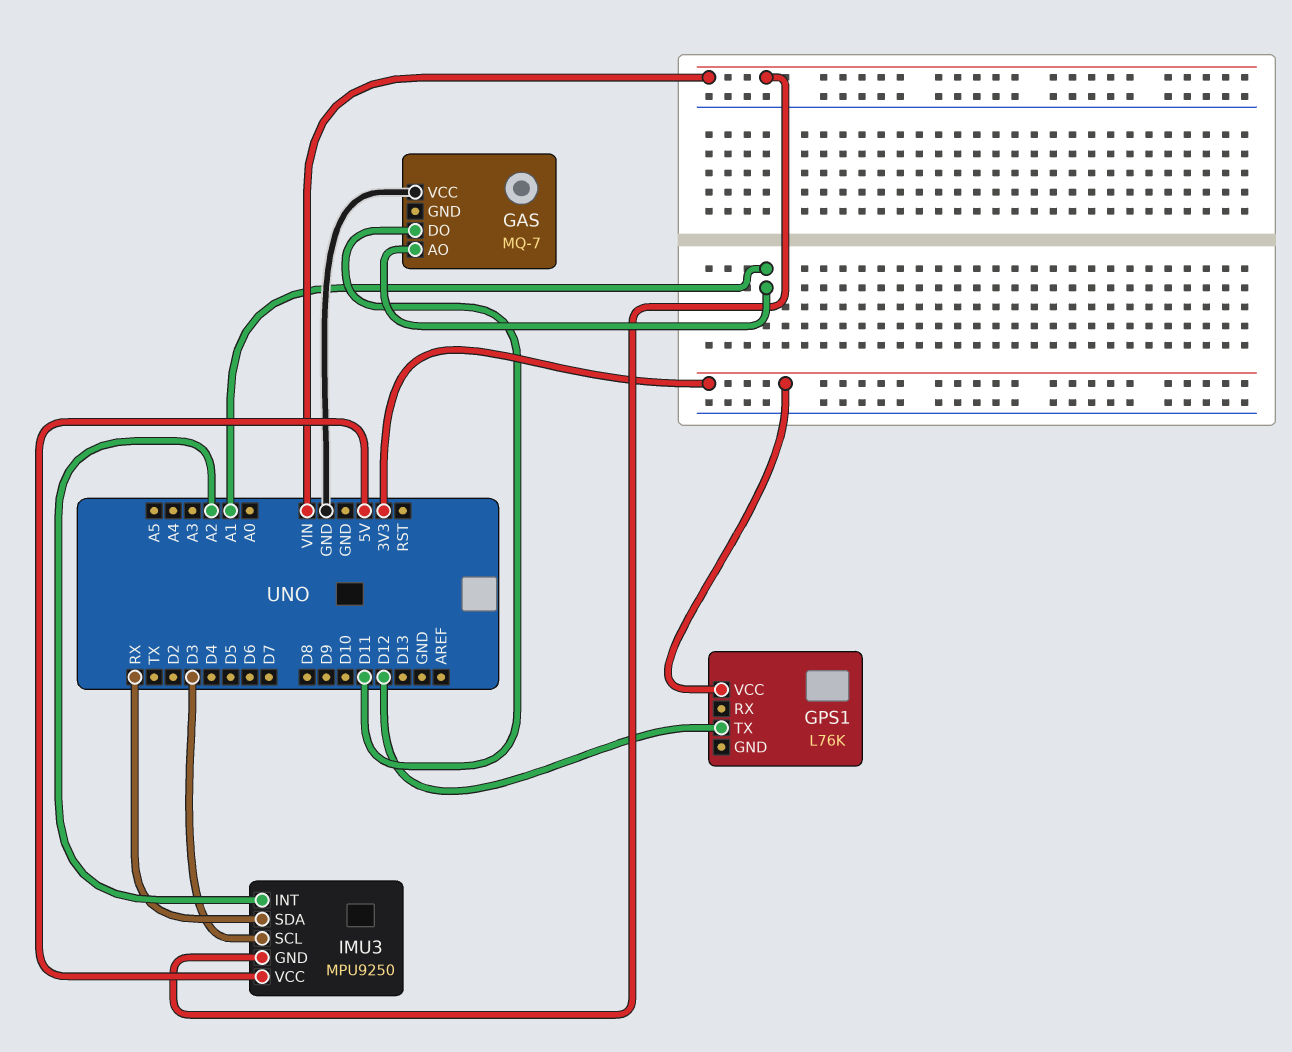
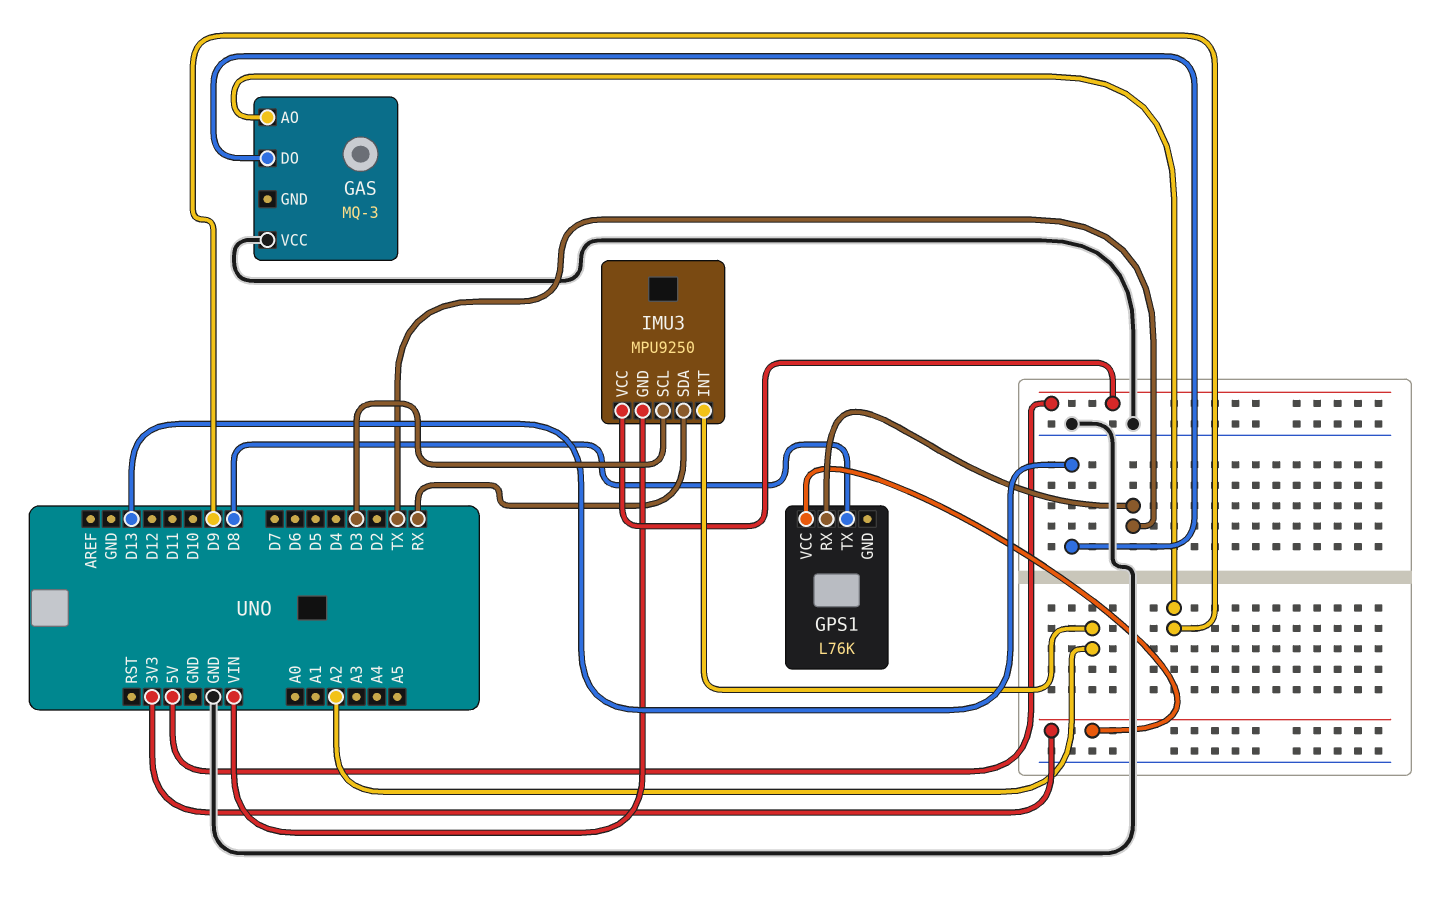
GAS: MQ-7 -> MQ-3
GAS pin AO: A1 -> D9
GAS pin DO: D11 -> D13
GPS1 pin RX: none -> TX
GPS1 pin TX: D12 -> D8

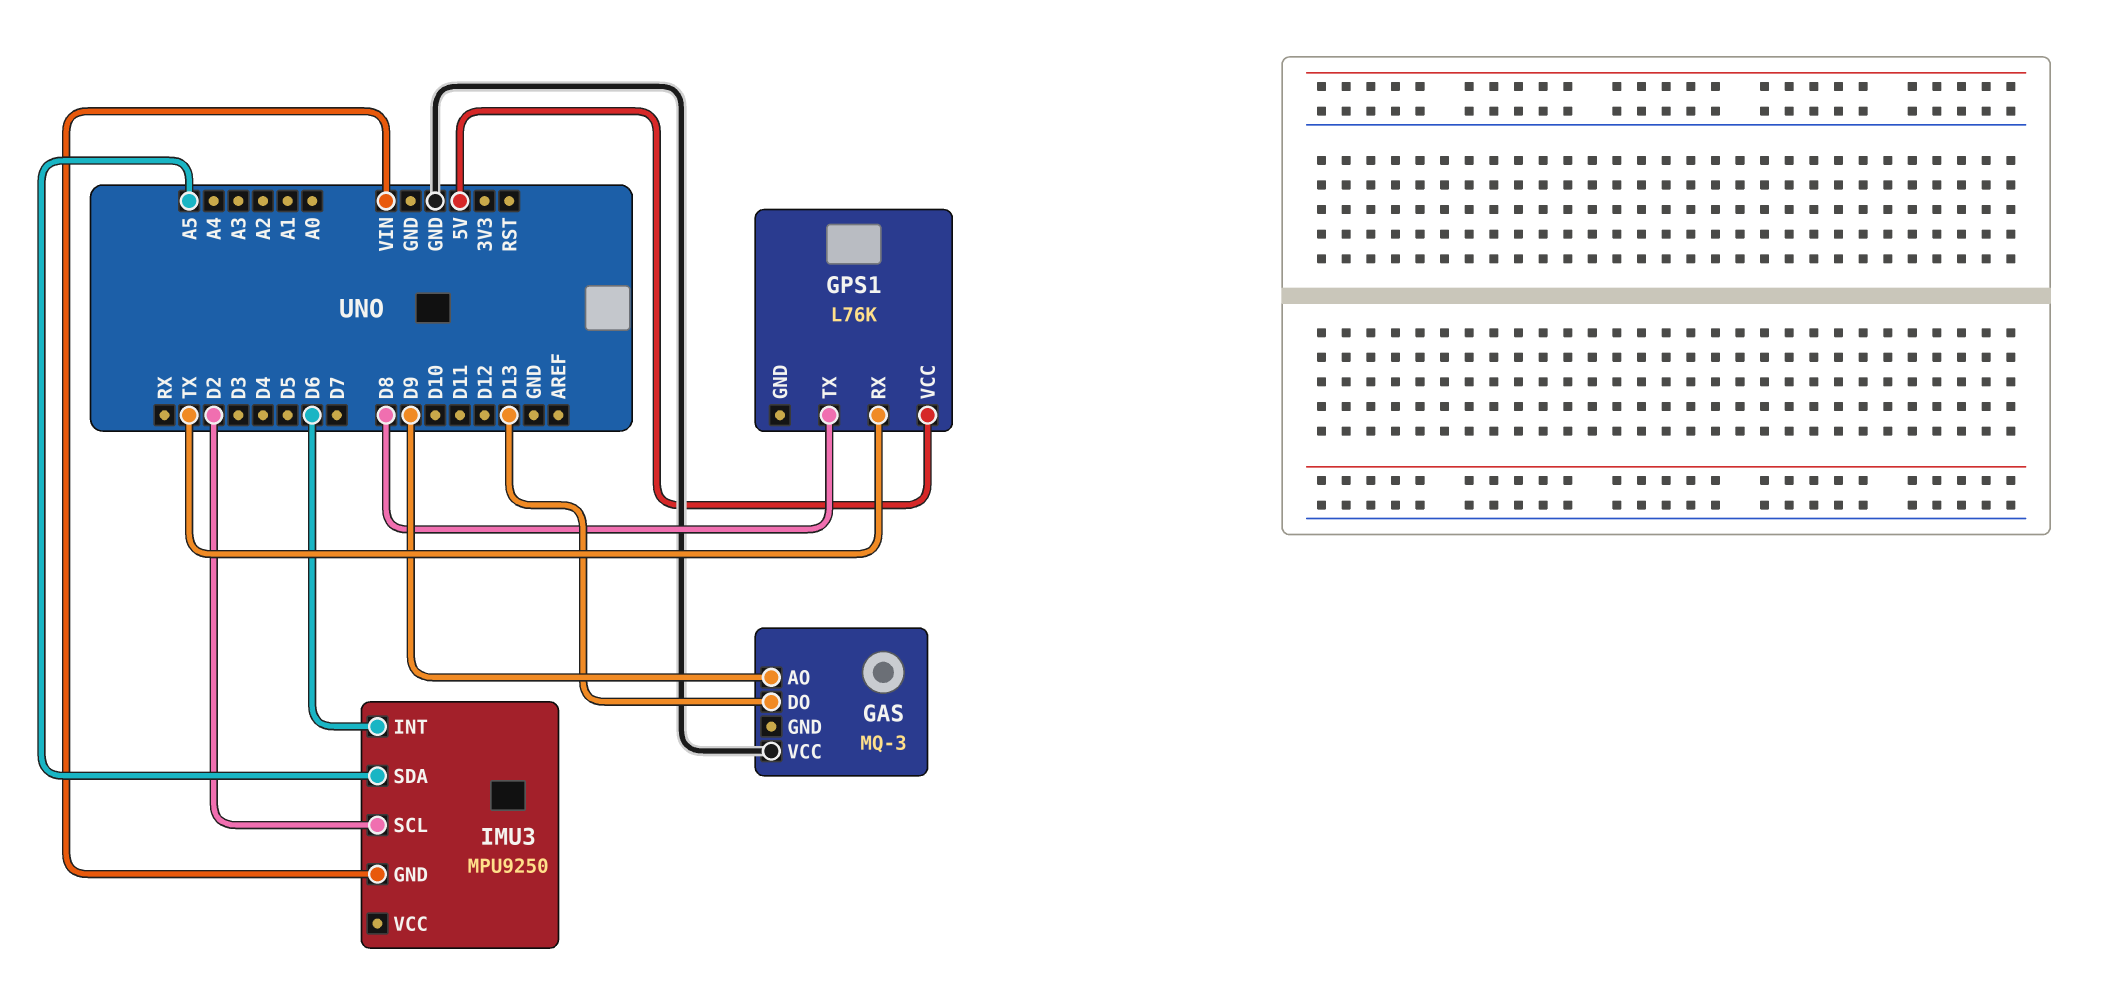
GPS1 pin VCC: 3V3 -> 5V
IMU3 pin INT: A2 -> D6
IMU3 pin SCL: D3 -> D2
IMU3 pin SDA: RX -> A5
IMU3 pin VCC: 5V -> none

